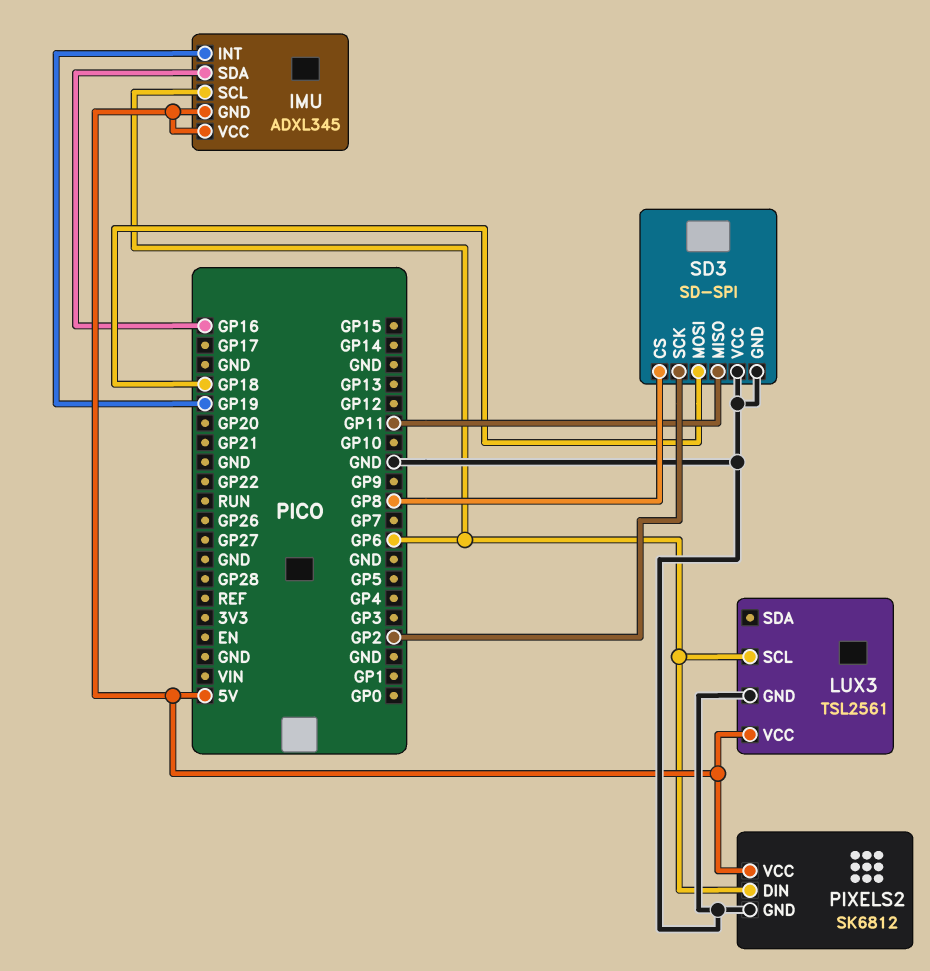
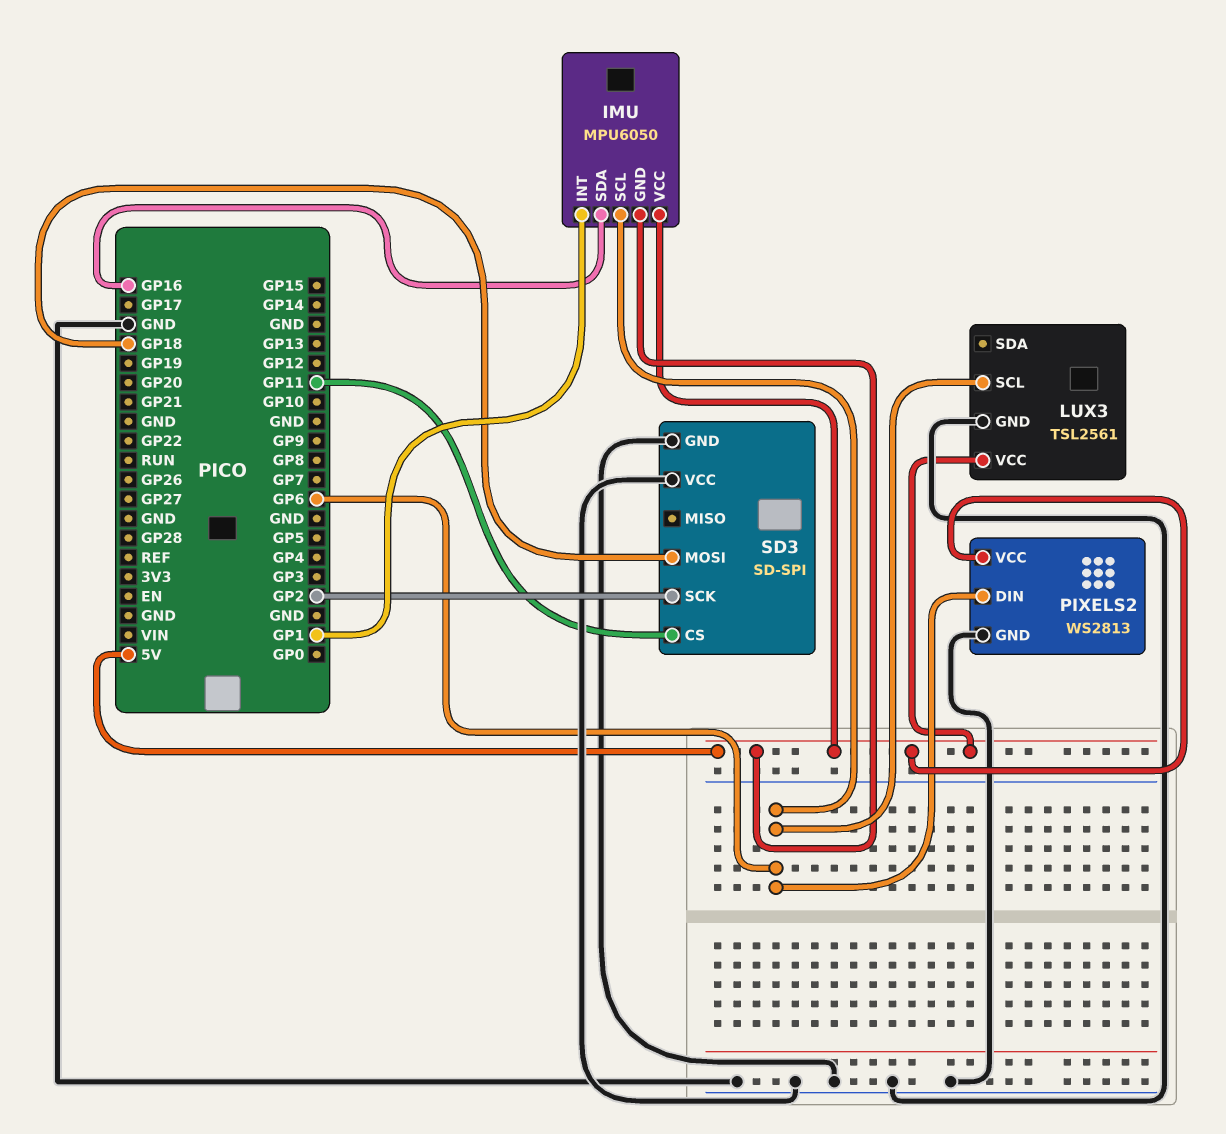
IMU: ADXL345 -> MPU6050
IMU pin INT: GP19 -> GP1
PIXELS2: SK6812 -> WS2813
SD3 pin CS: GP8 -> GP11
SD3 pin MISO: GP11 -> none

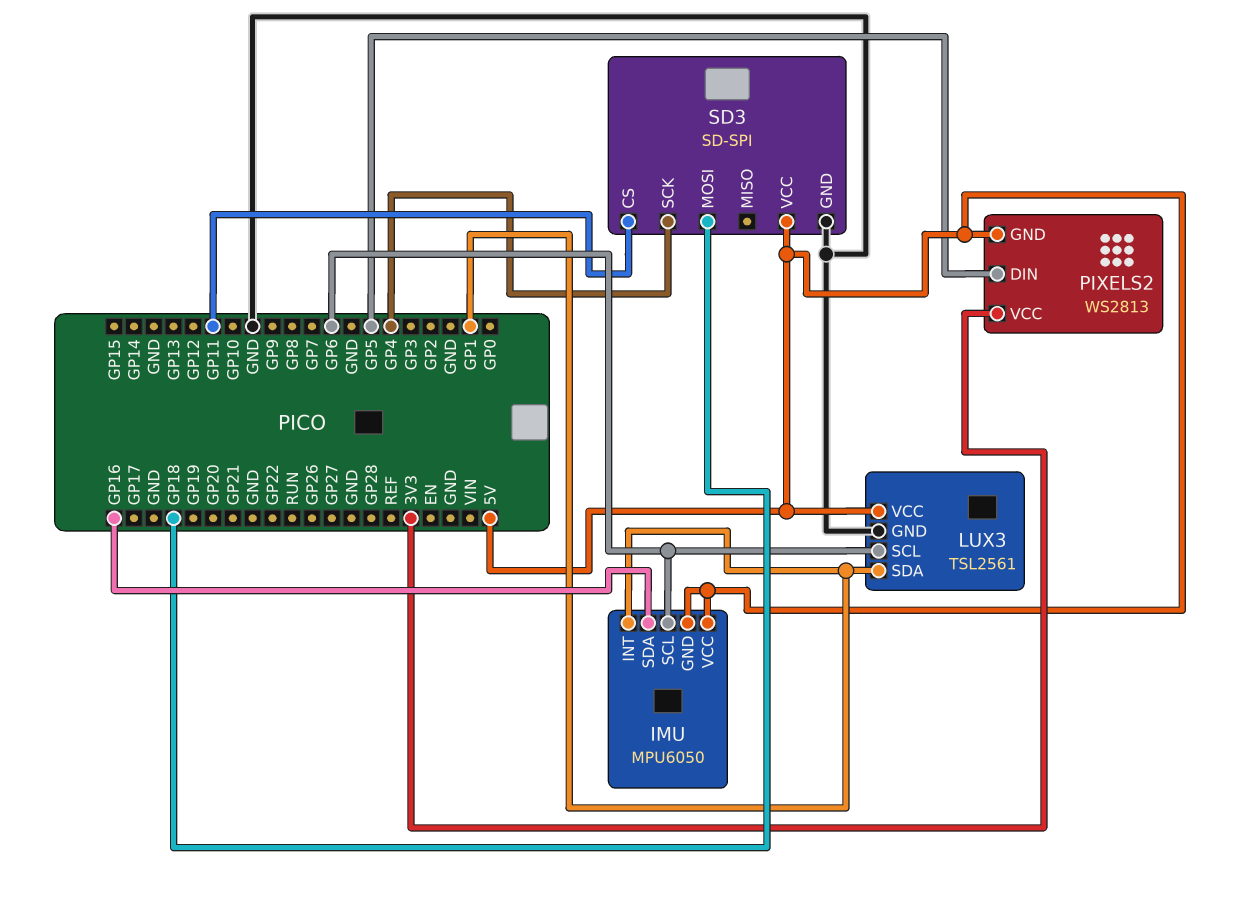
LUX3 pin SDA: none -> GP1
PIXELS2 pin DIN: GP6 -> GP5
PIXELS2 pin GND: GND -> 5V
PIXELS2 pin VCC: 5V -> 3V3
SD3 pin SCK: GP2 -> GP4
SD3 pin VCC: GND -> 5V

